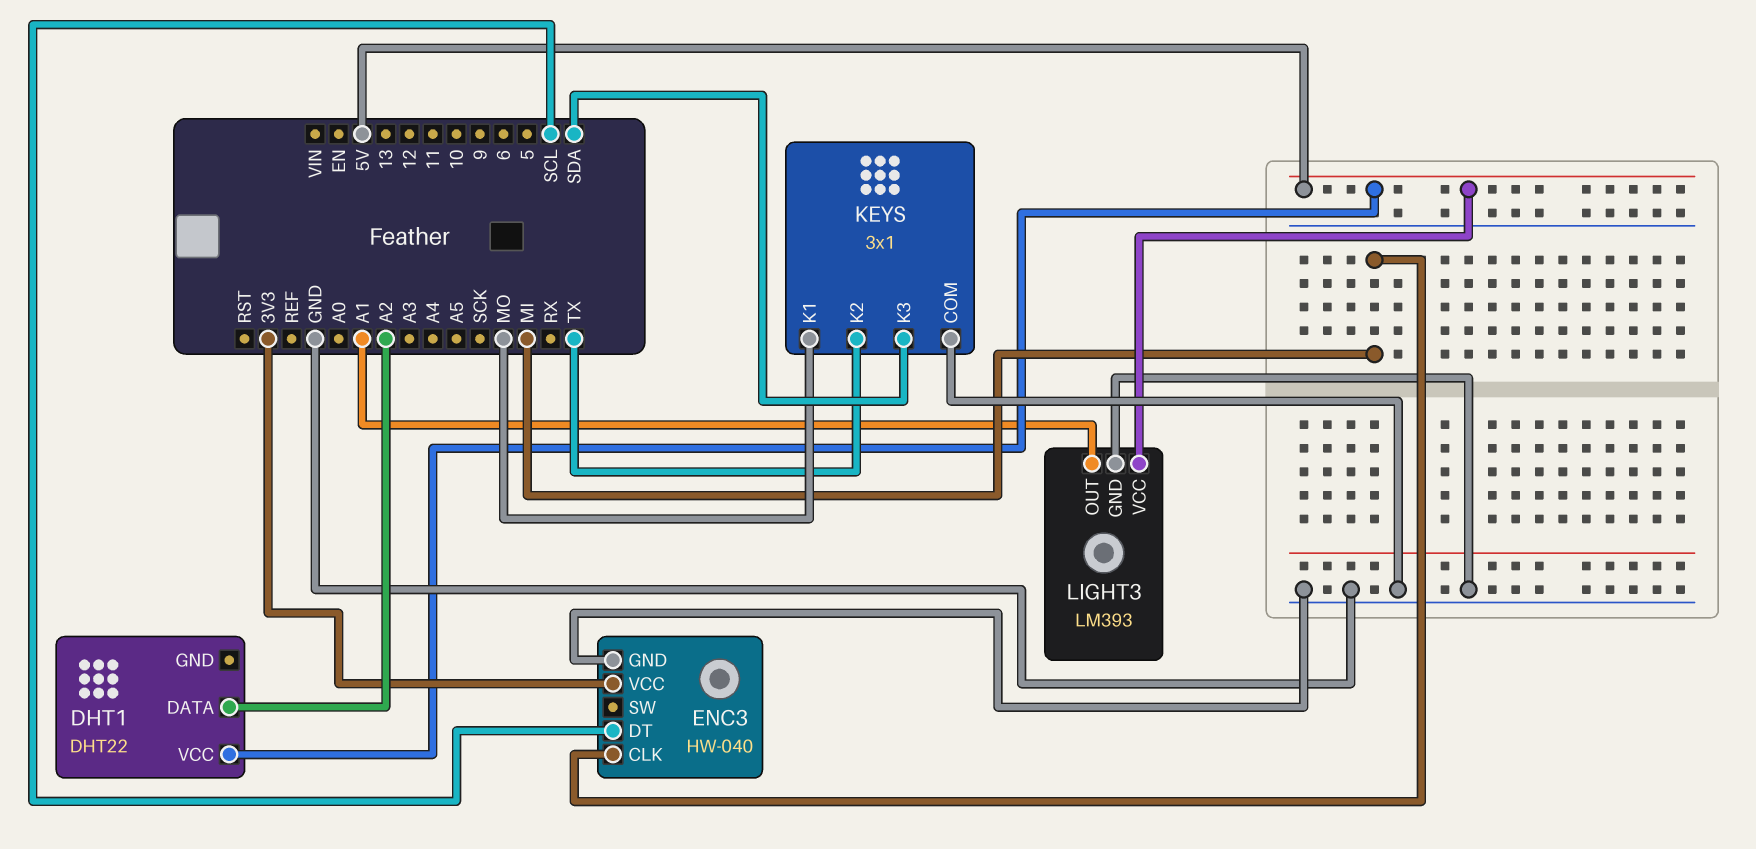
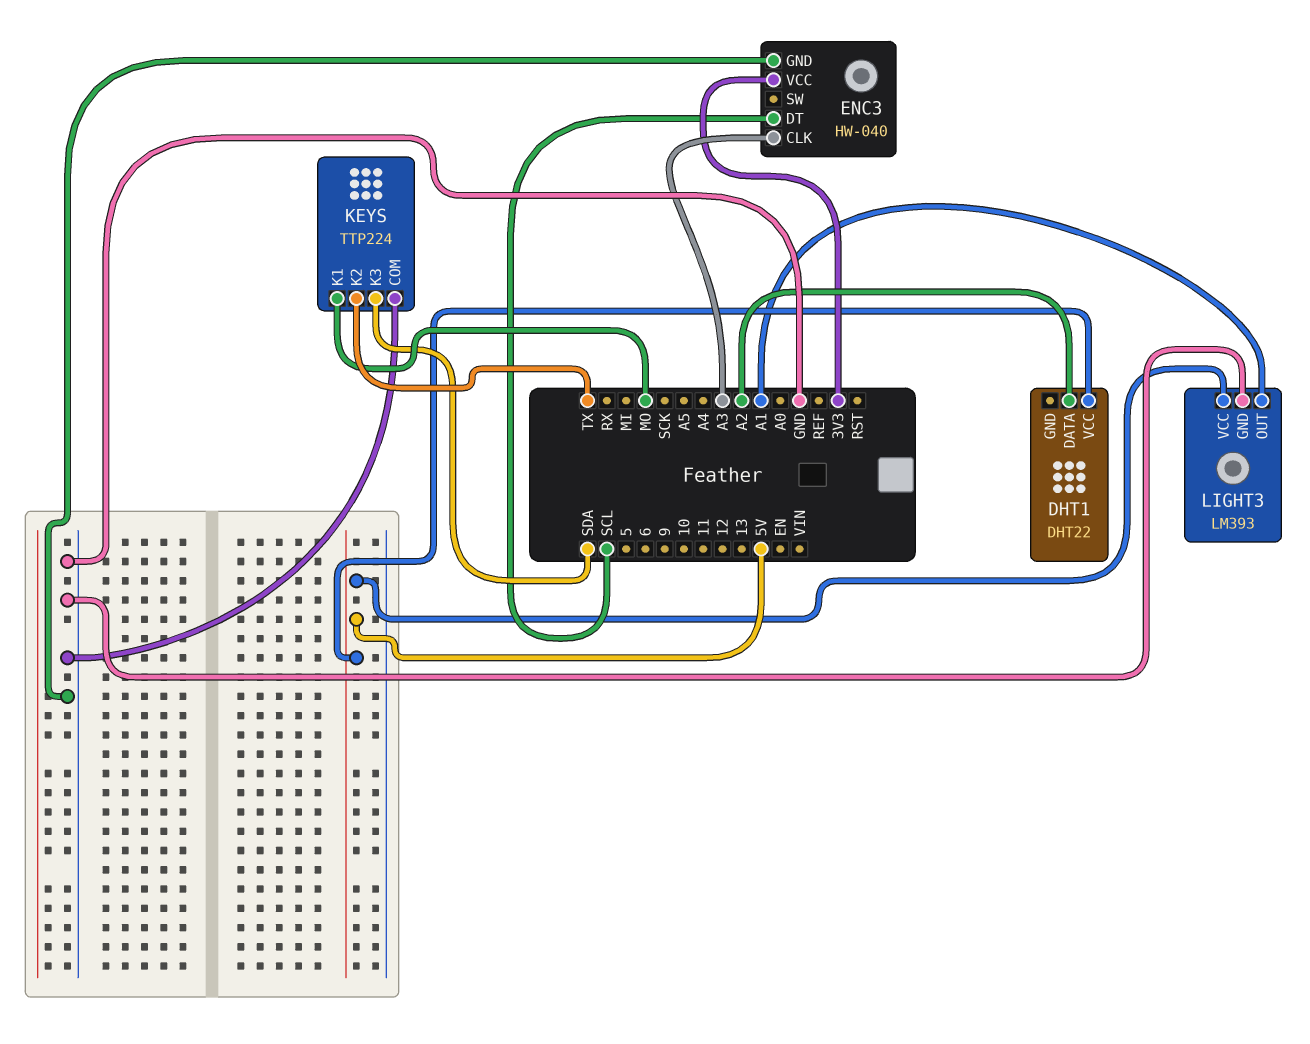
ENC3 pin CLK: MI -> A3
KEYS: 3x1 -> TTP224

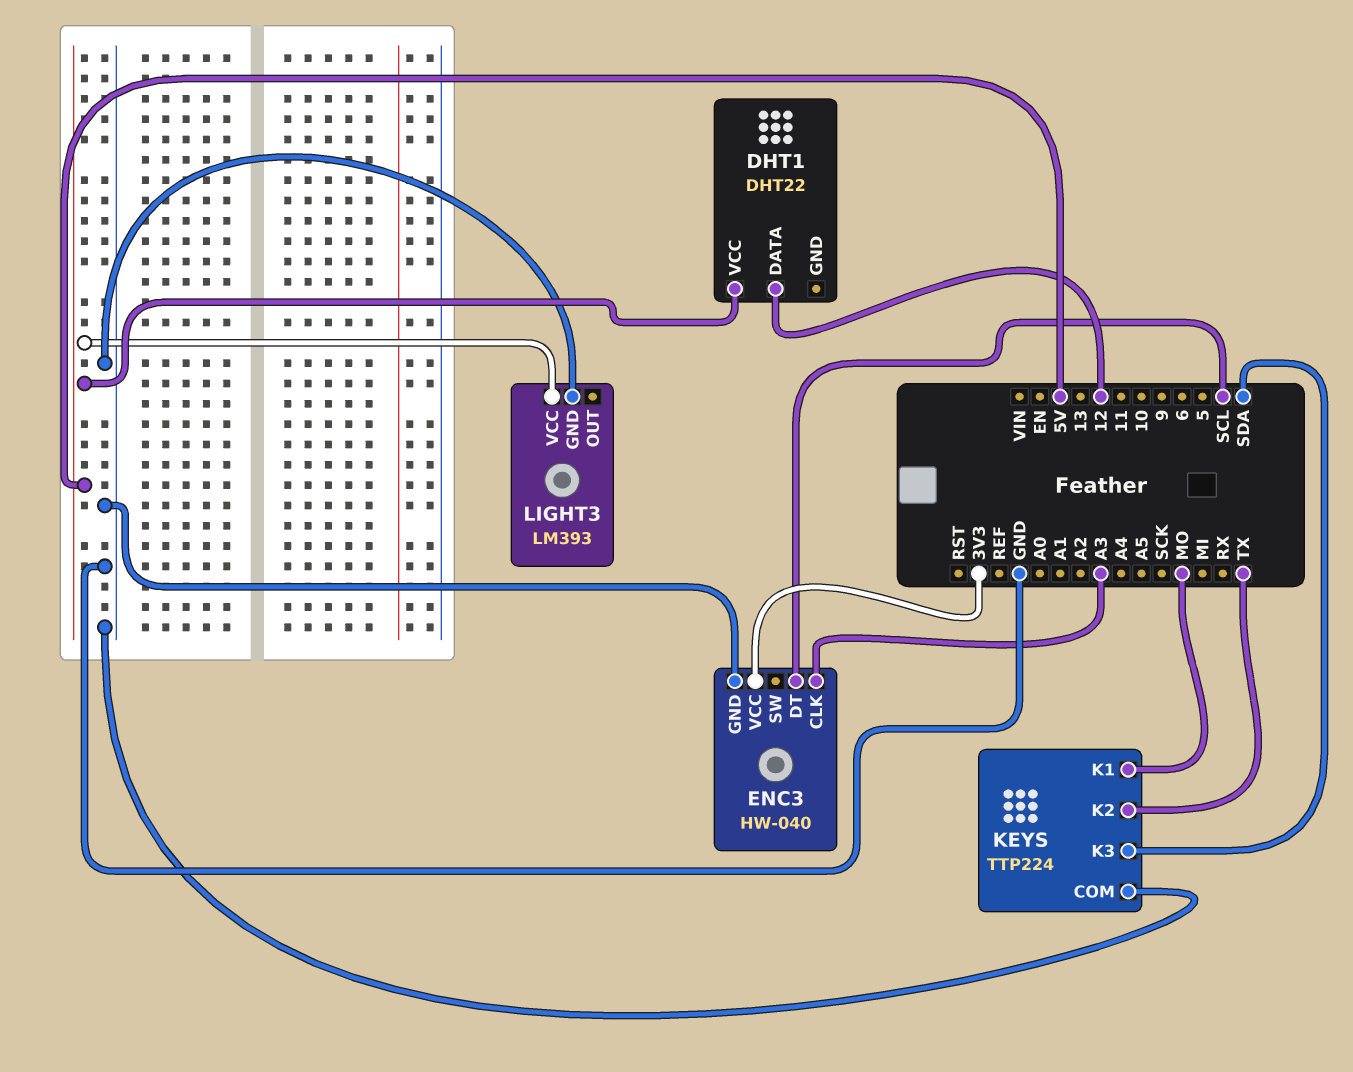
DHT1 pin DATA: A2 -> 12
LIGHT3 pin OUT: A1 -> none

